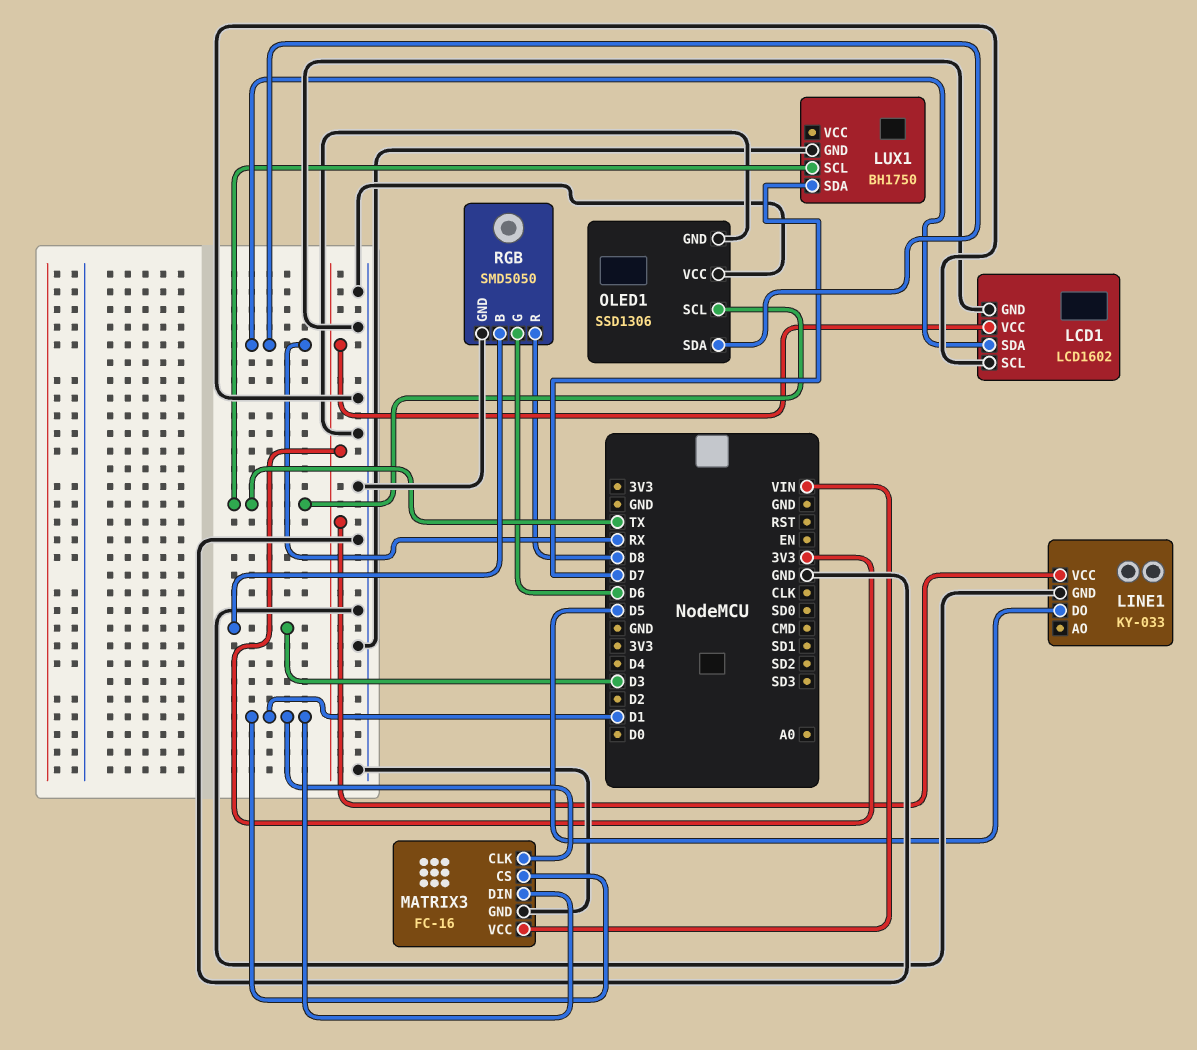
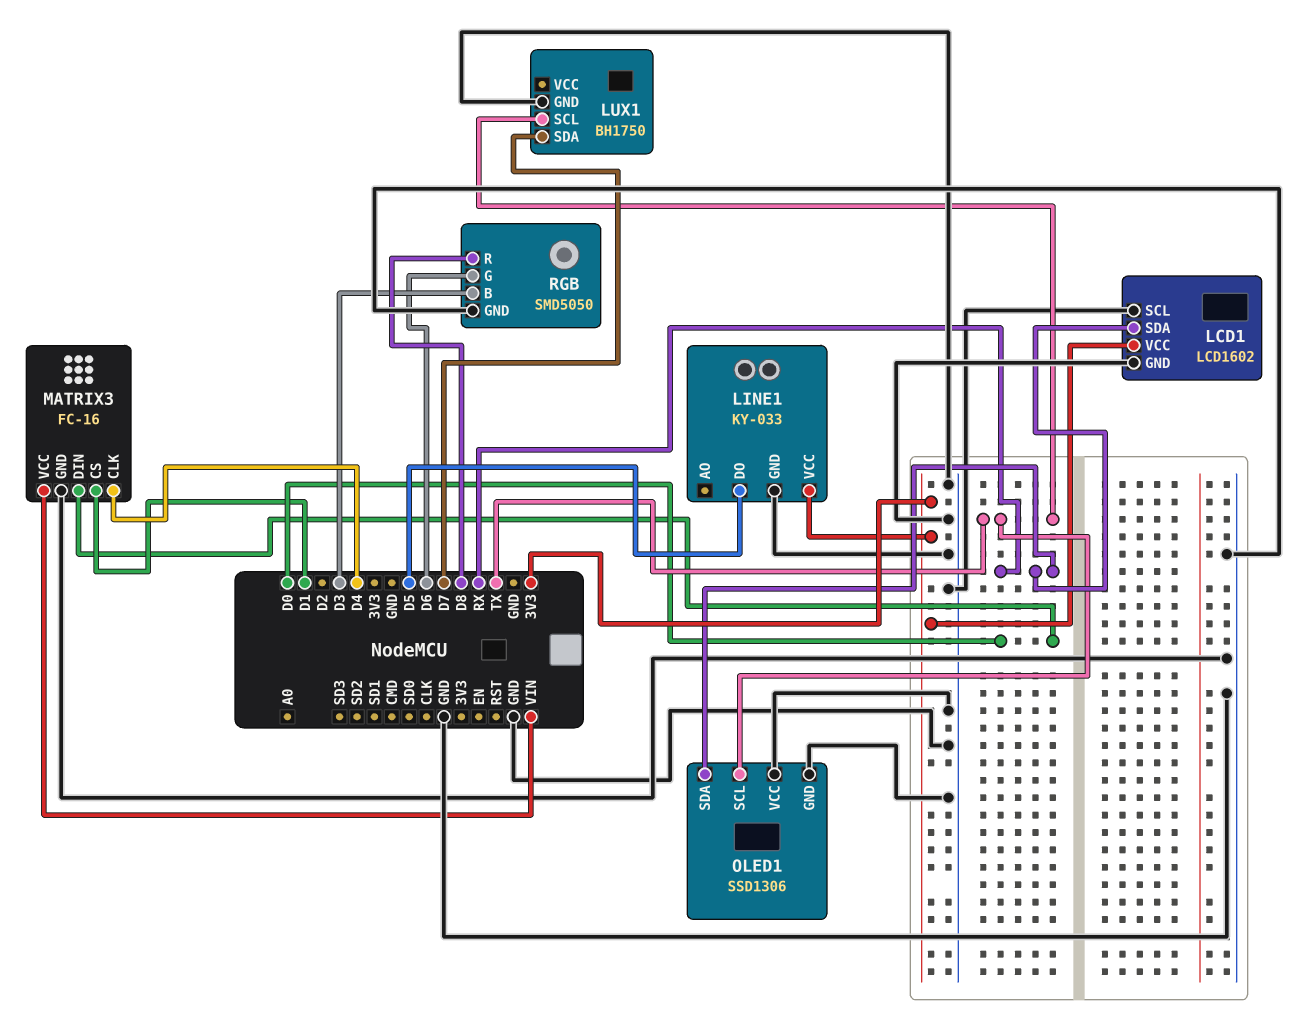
MATRIX3 pin CLK: D1 -> D4
MATRIX3 pin DIN: D1 -> D0

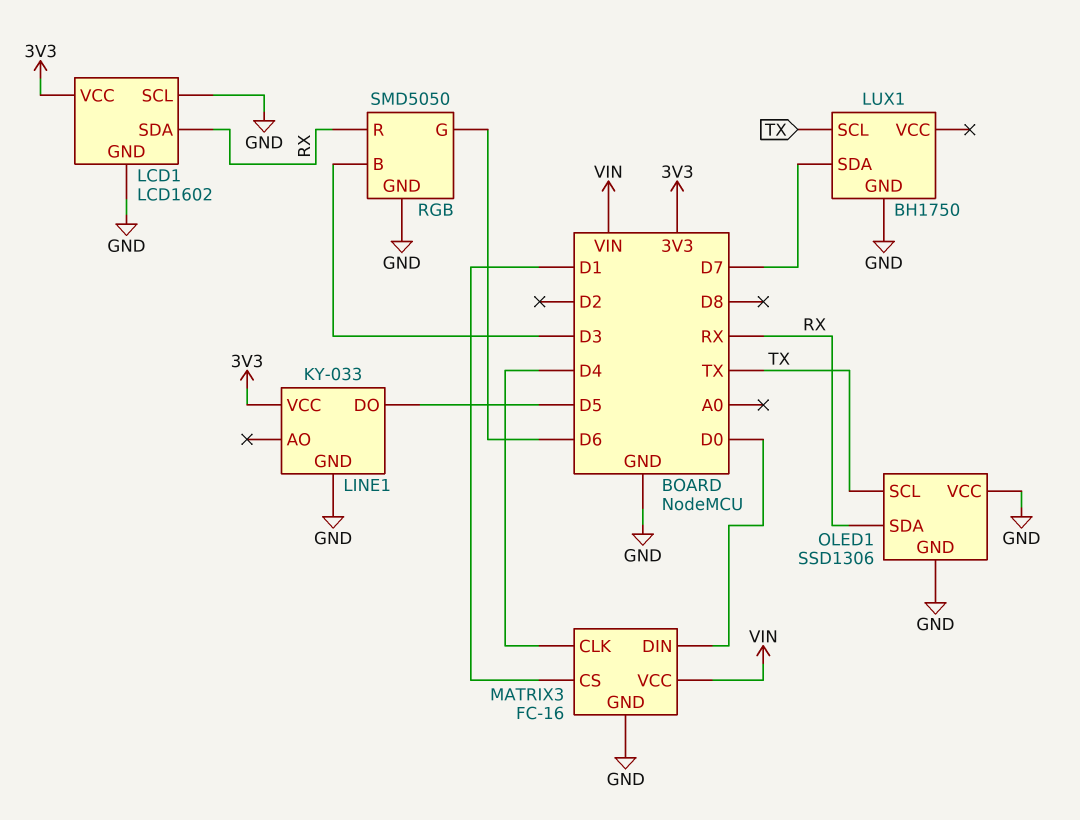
RGB pin R: D8 -> RX

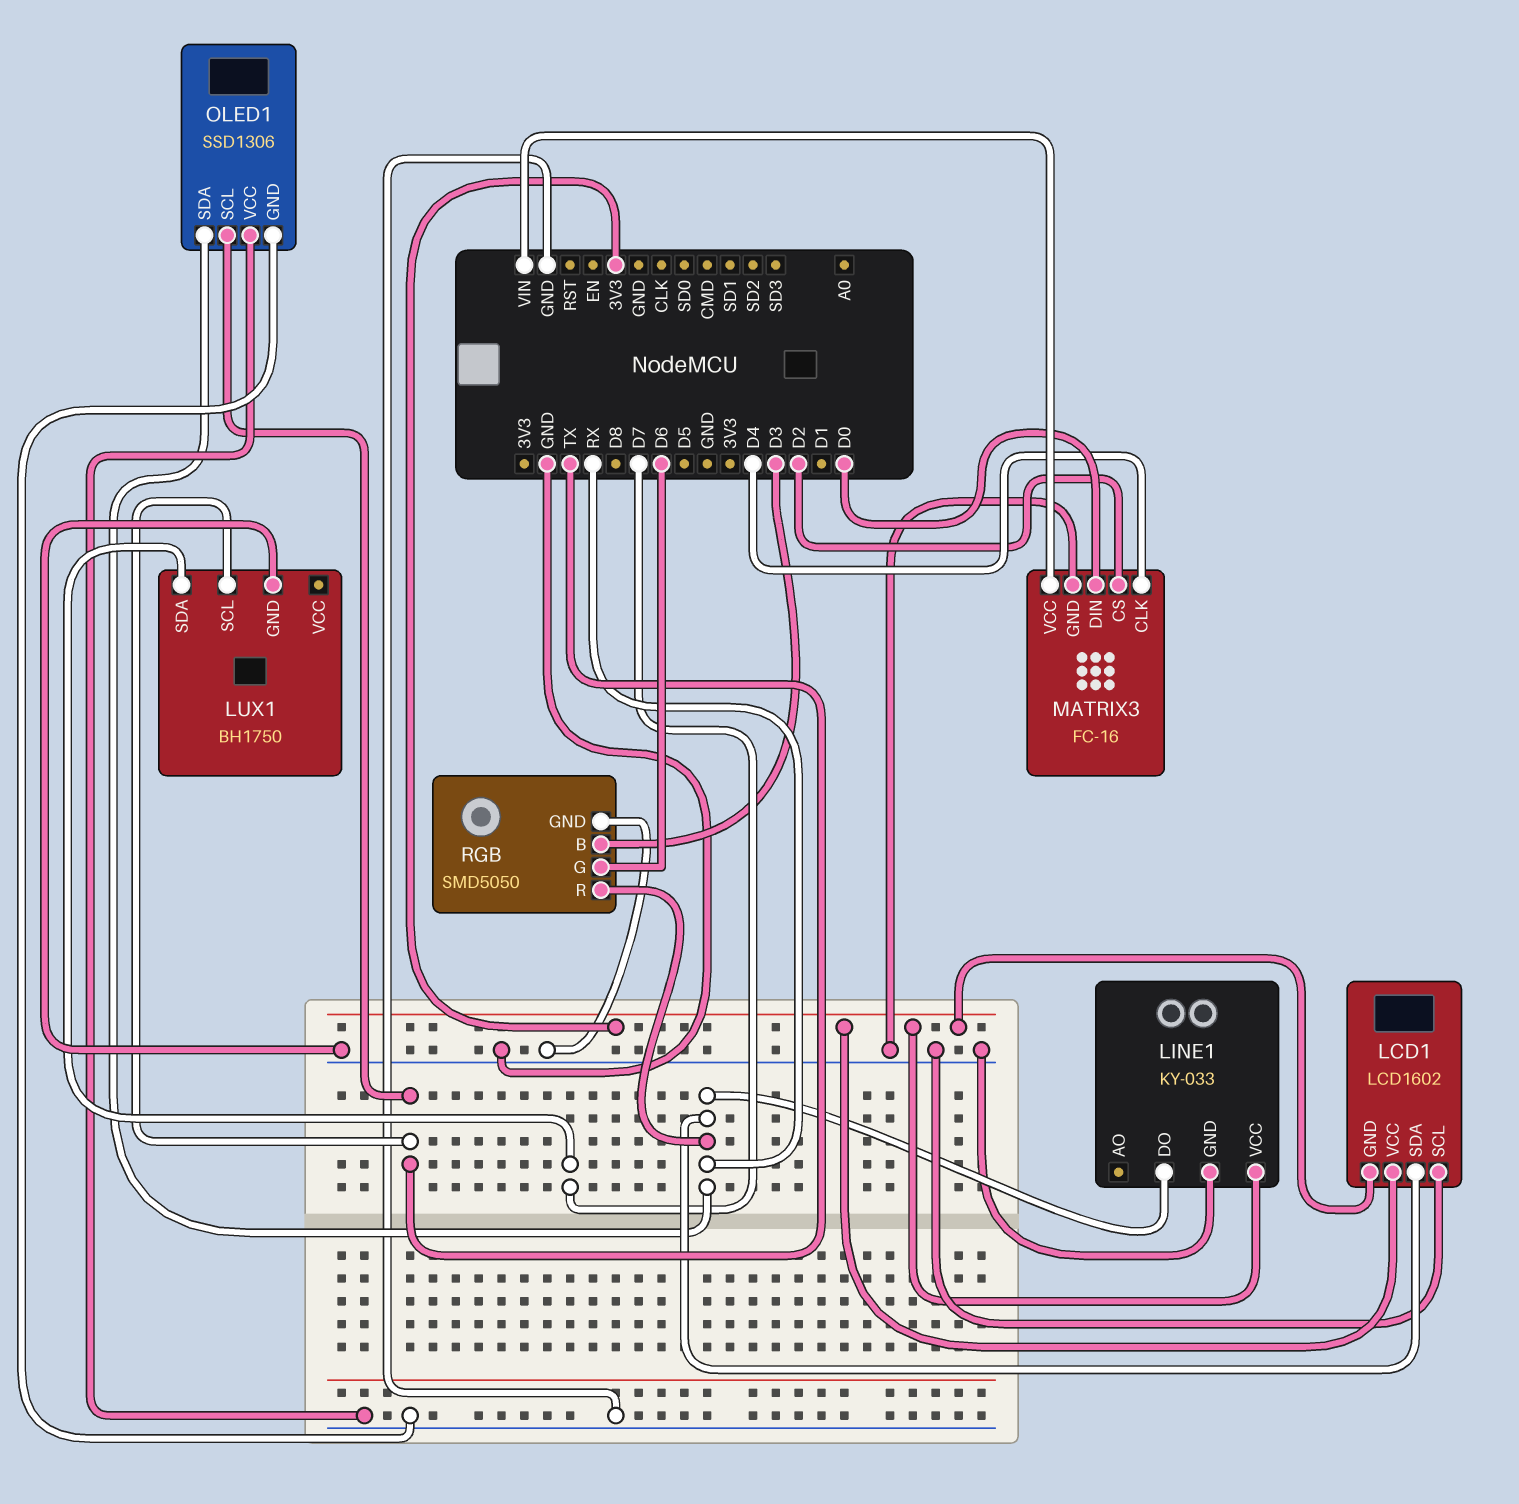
LCD1 pin GND: GND -> 3V3
LINE1 pin DO: D5 -> RX
MATRIX3 pin CS: D1 -> D2

